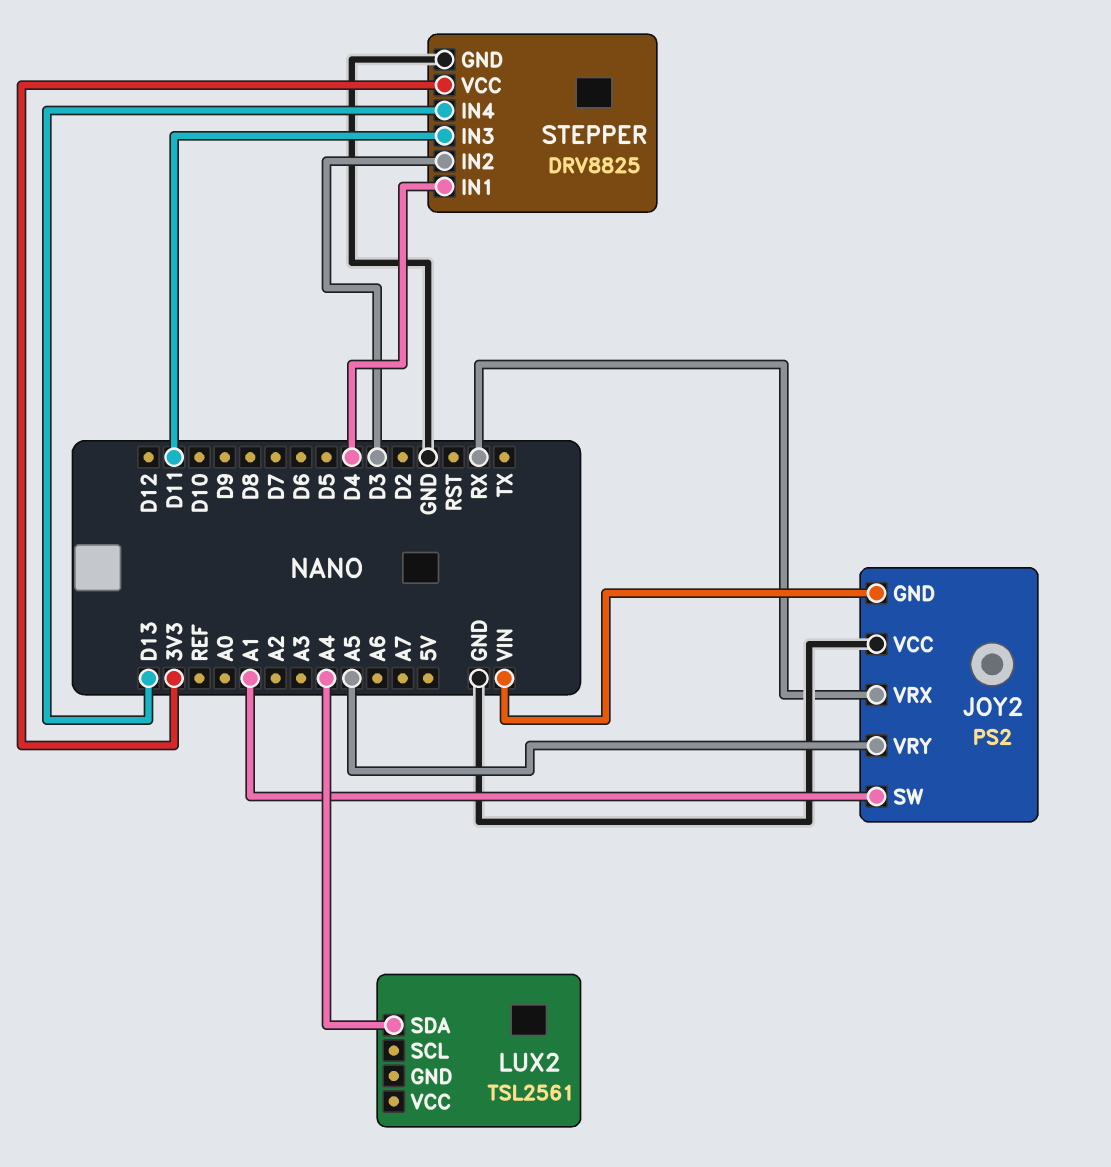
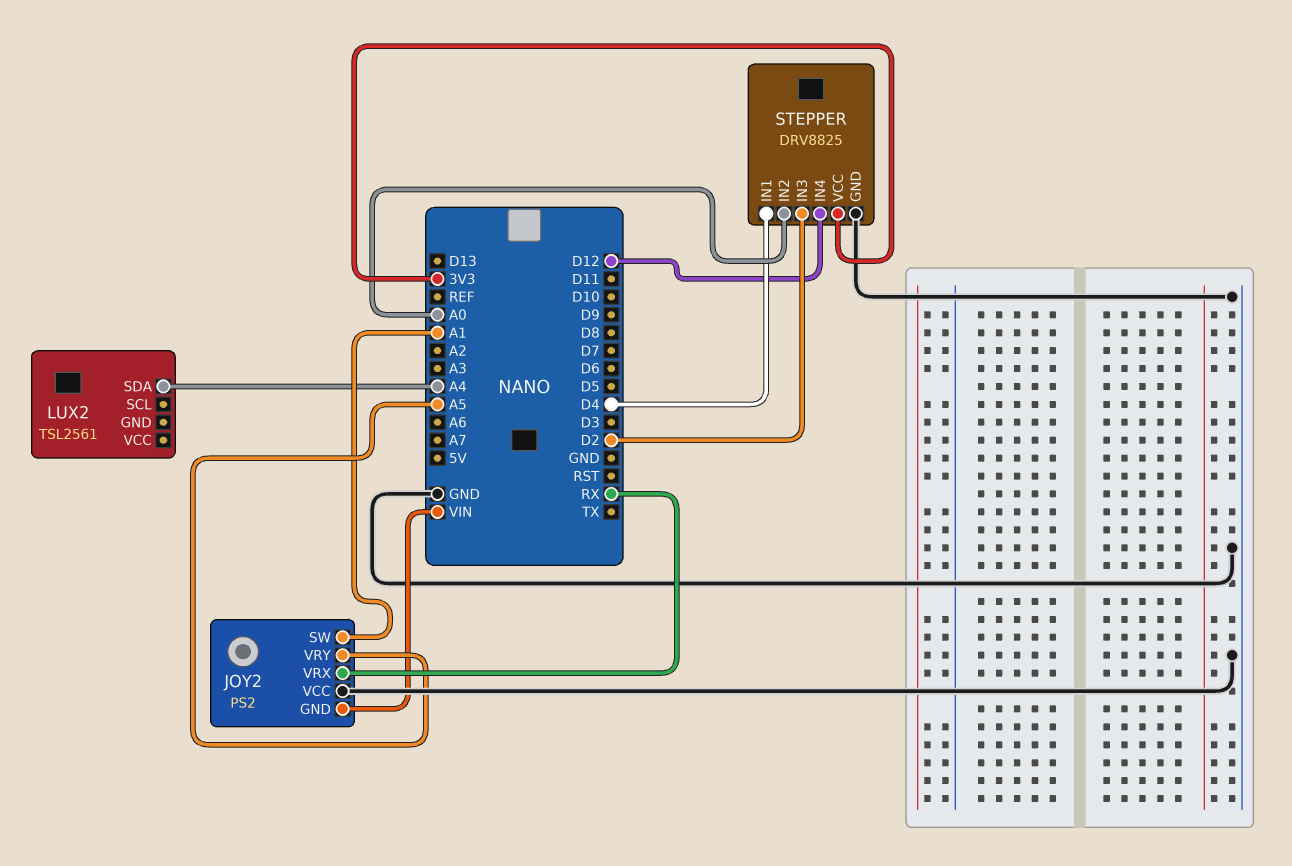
STEPPER pin IN2: D3 -> A0
STEPPER pin IN3: D11 -> D2
STEPPER pin IN4: D13 -> D12

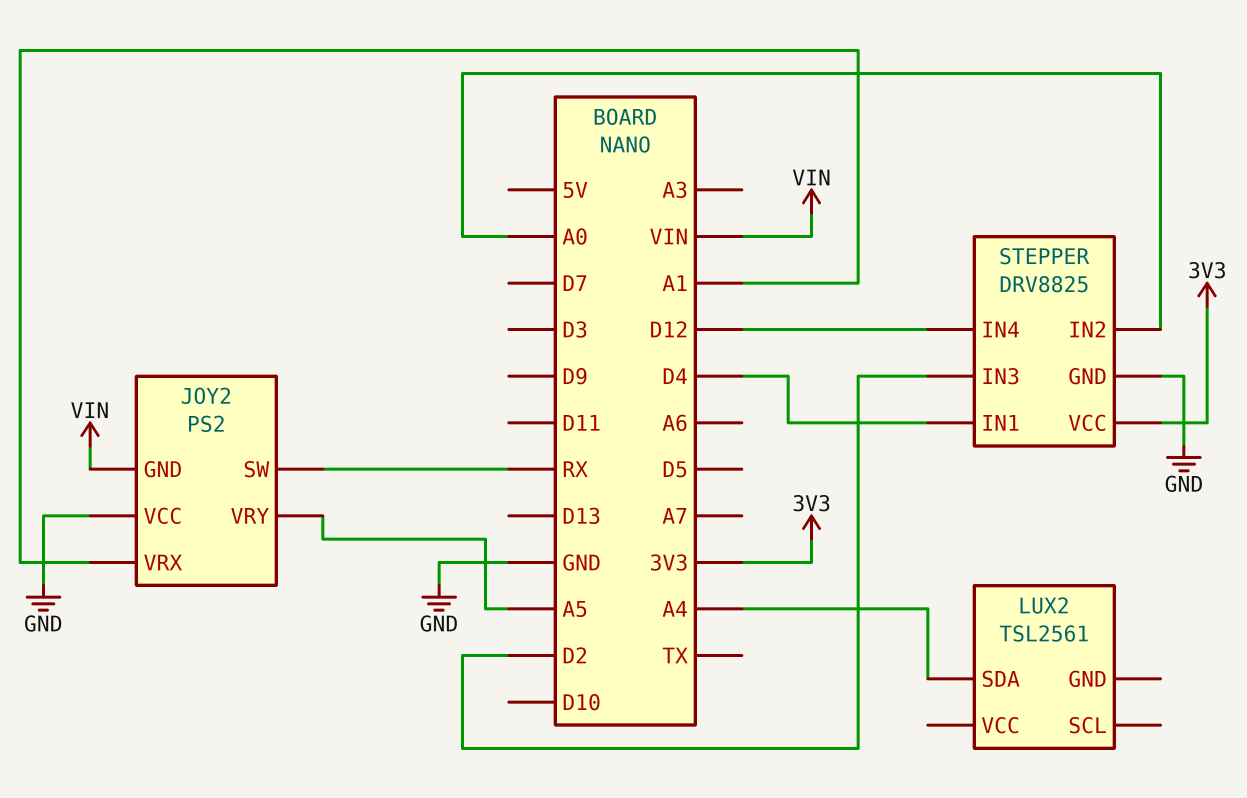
JOY2 pin SW: A1 -> RX
JOY2 pin VRX: RX -> A1

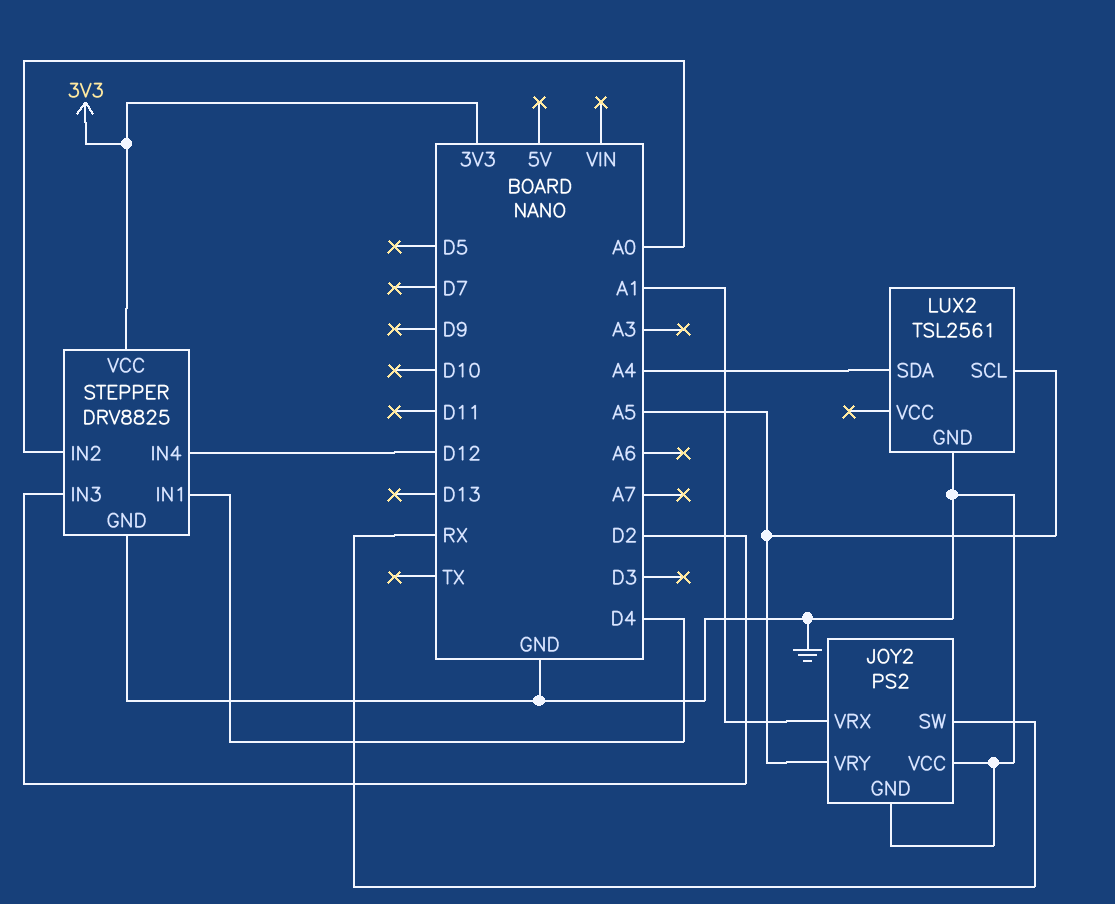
JOY2 pin GND: VIN -> GND
LUX2 pin GND: none -> GND
LUX2 pin SCL: none -> A5

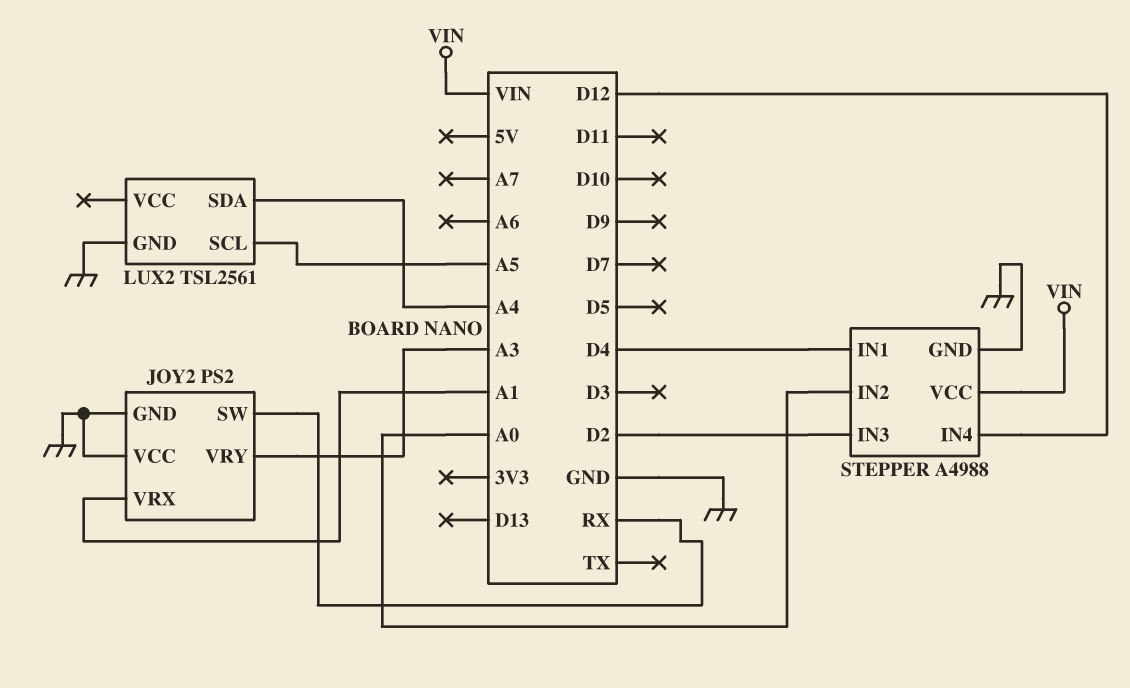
JOY2 pin VRY: A5 -> A3
STEPPER: DRV8825 -> A4988
STEPPER pin VCC: 3V3 -> VIN

